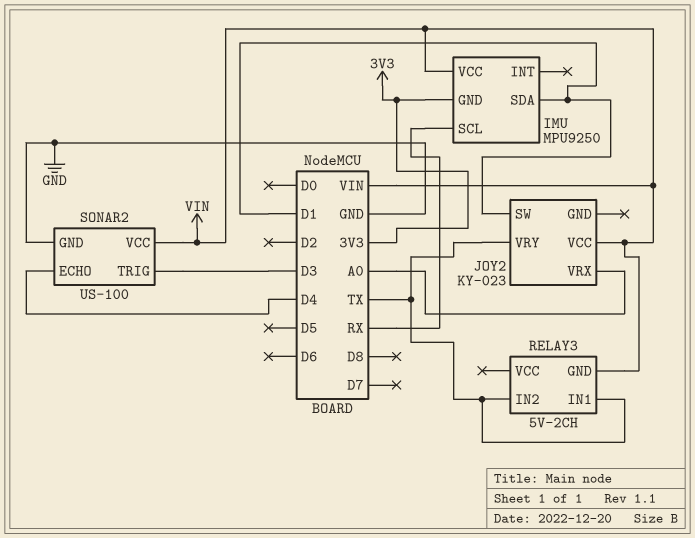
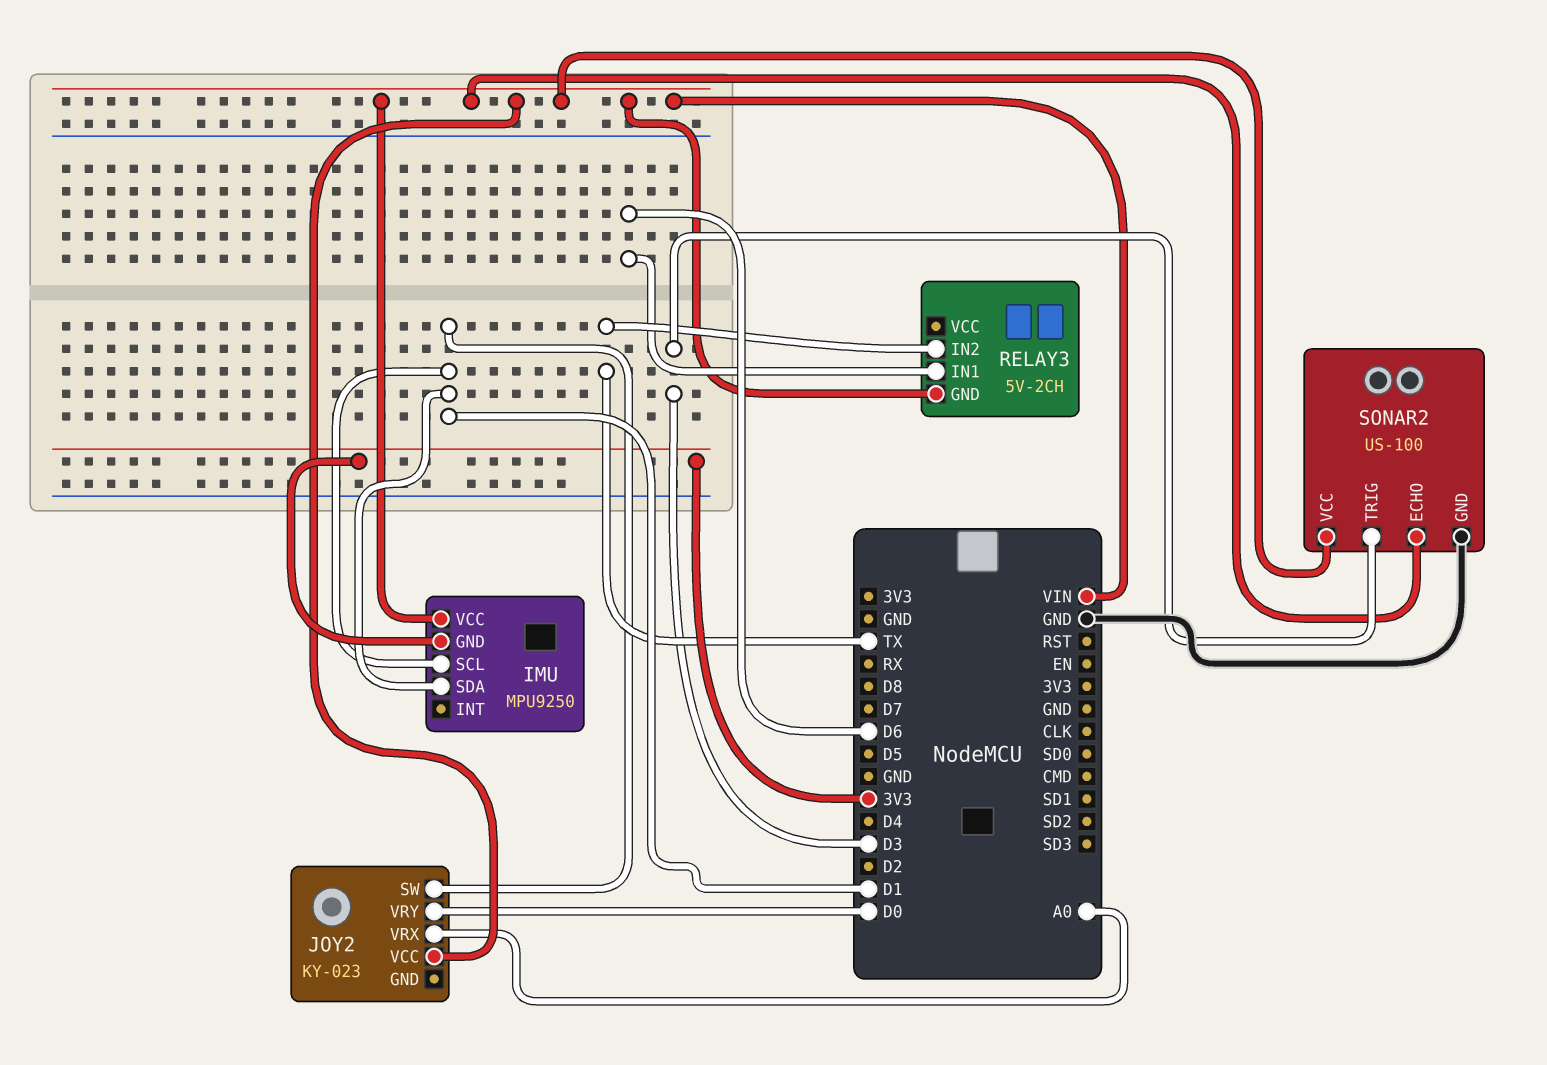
IMU pin SCL: RX -> D1
JOY2 pin VRY: TX -> D0
RELAY3 pin IN1: TX -> D6
SONAR2 pin ECHO: D4 -> VIN

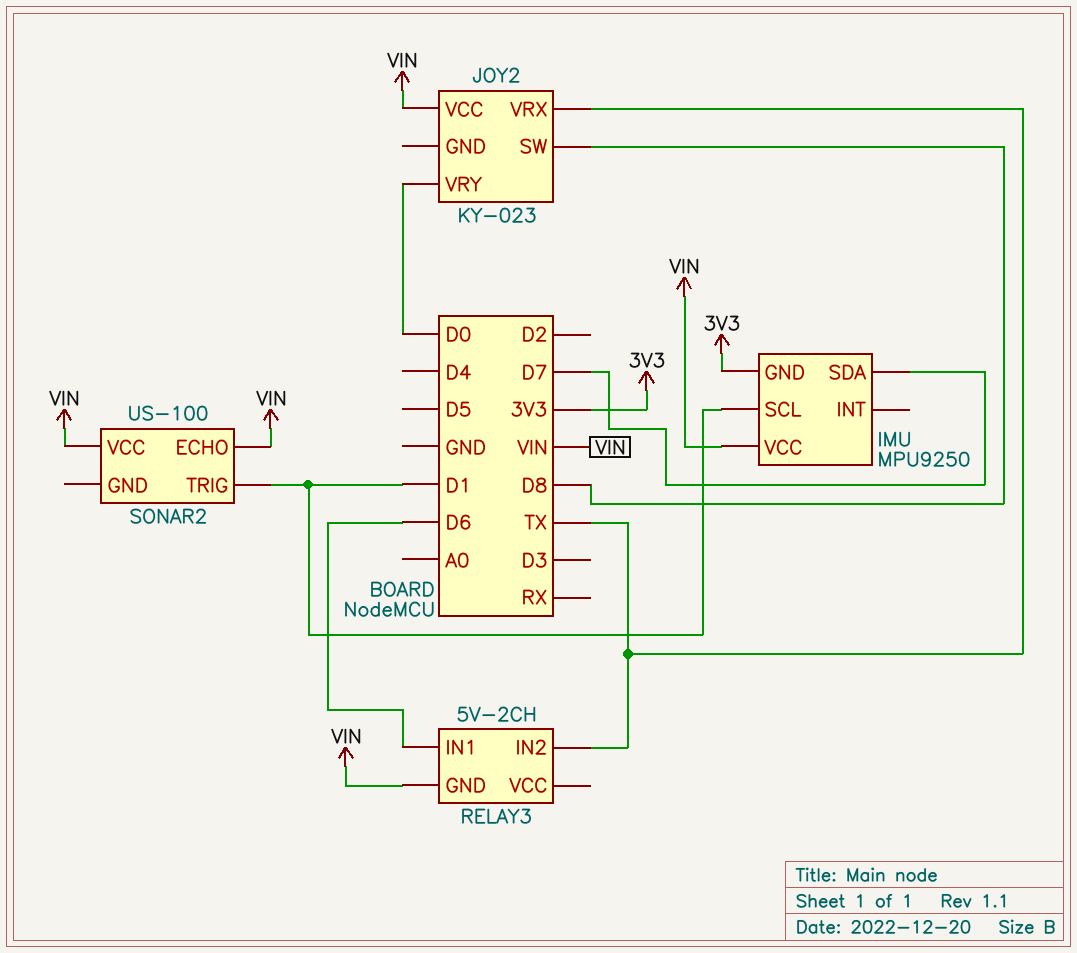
IMU pin SDA: D1 -> D7
JOY2 pin SW: D1 -> D8
JOY2 pin VRX: A0 -> TX
SONAR2 pin GND: GND -> none
SONAR2 pin TRIG: D3 -> D1

